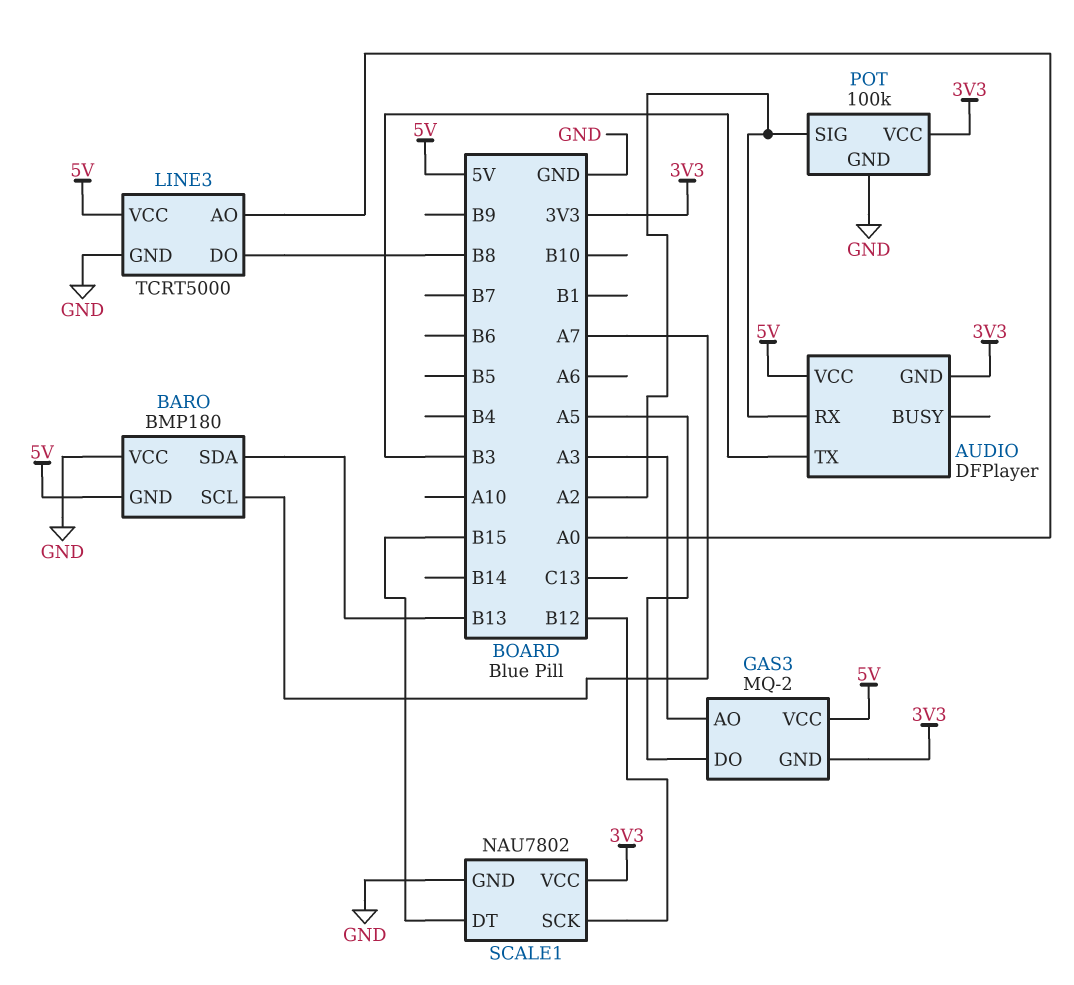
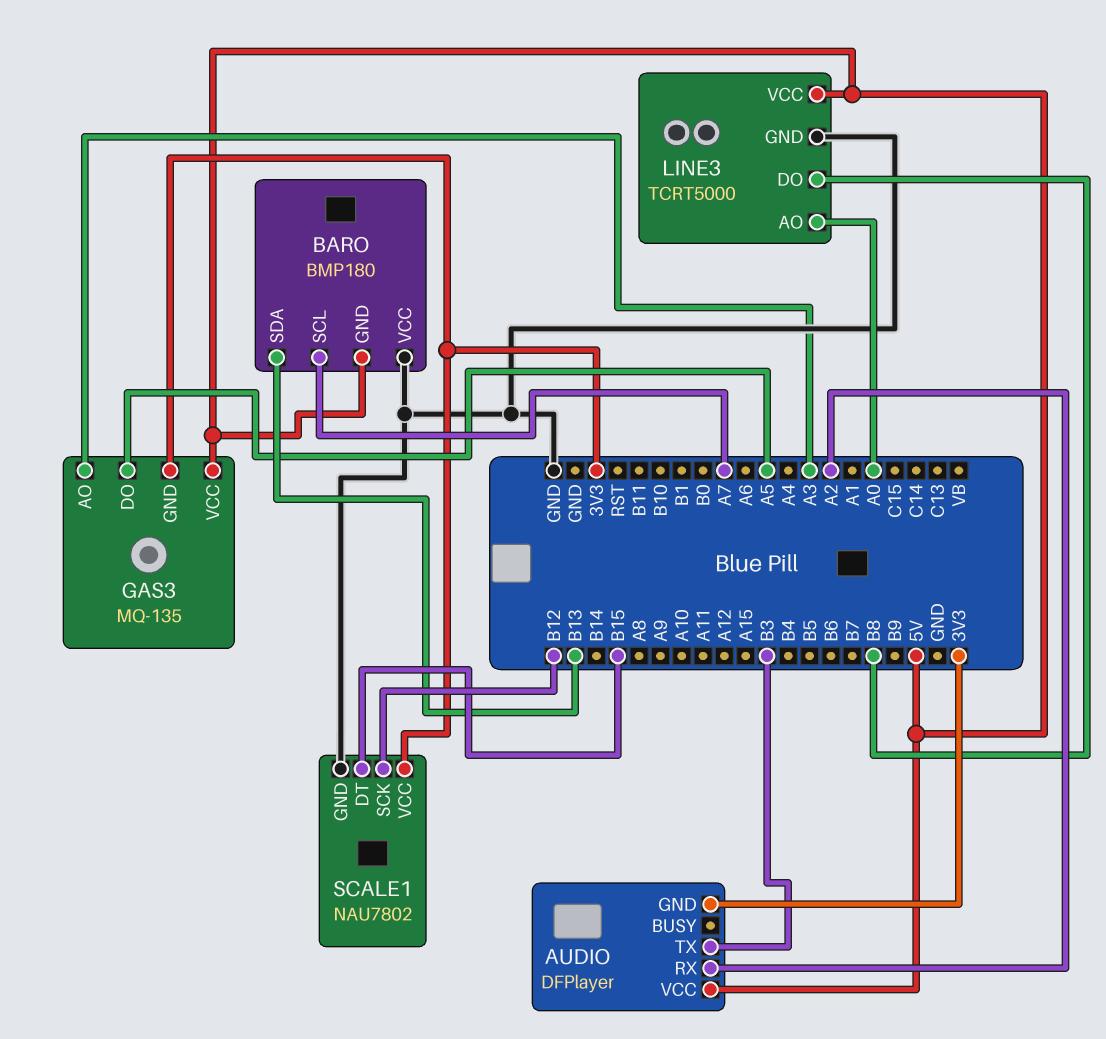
GAS3: MQ-2 -> MQ-135
POT: 100k -> none
POT pin GND: GND -> none
POT pin SIG: A2 -> none
POT pin VCC: 3V3 -> none

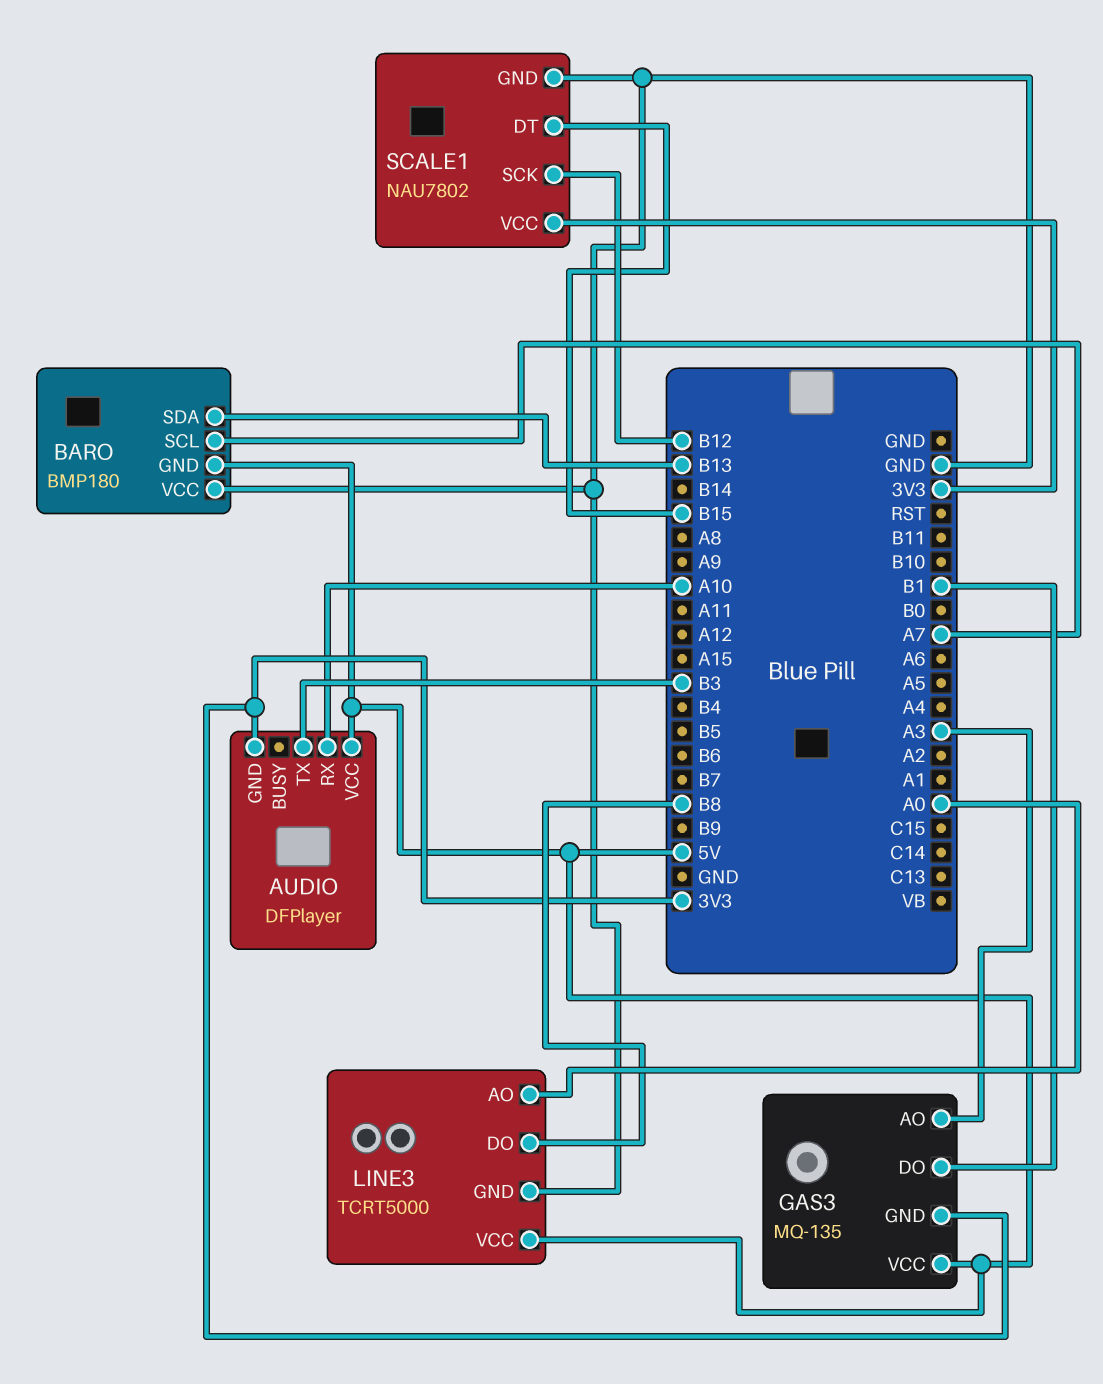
AUDIO pin RX: A2 -> A10
GAS3 pin DO: A5 -> B1

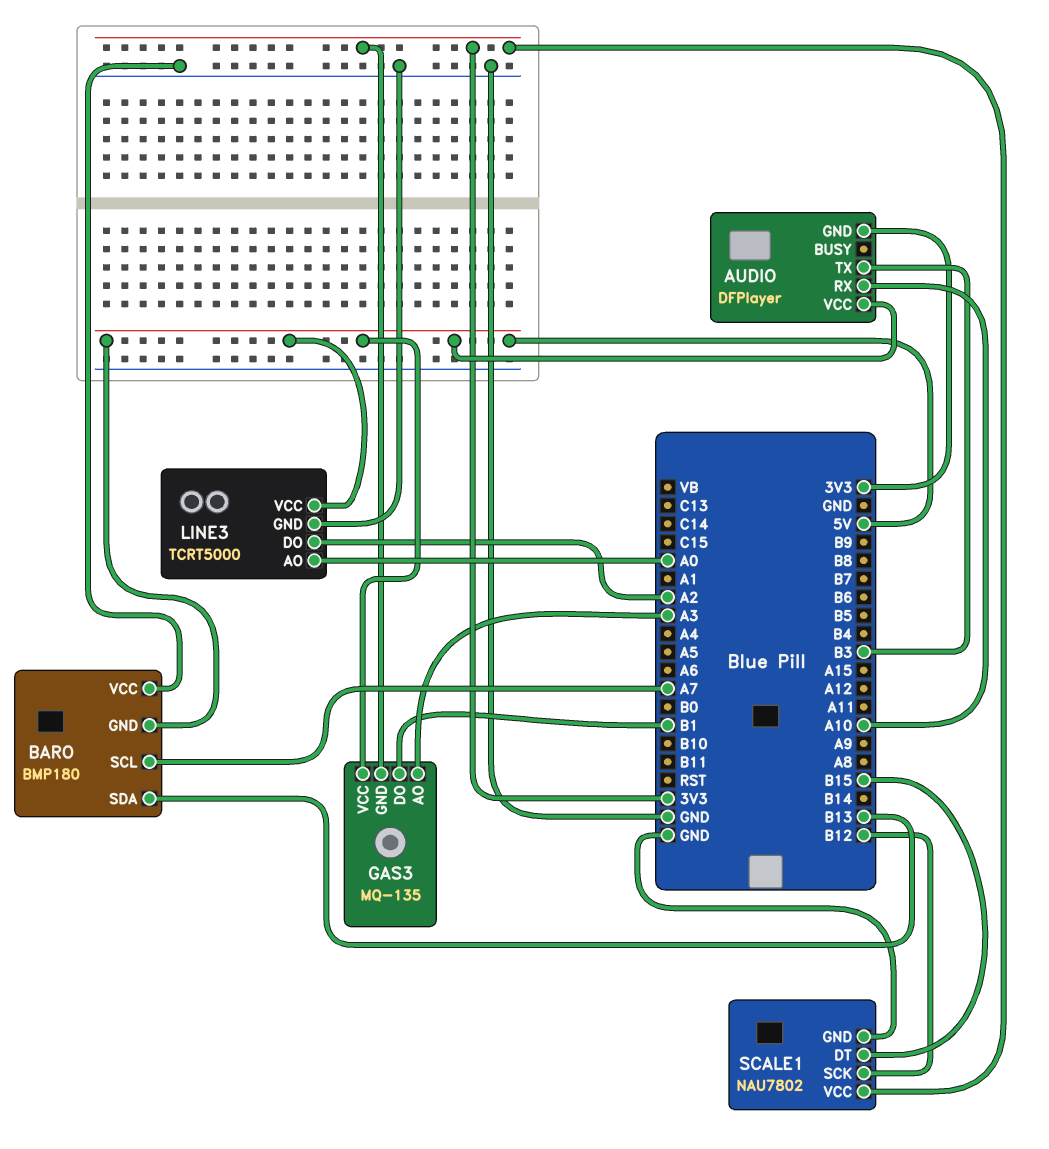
LINE3 pin DO: B8 -> A2

